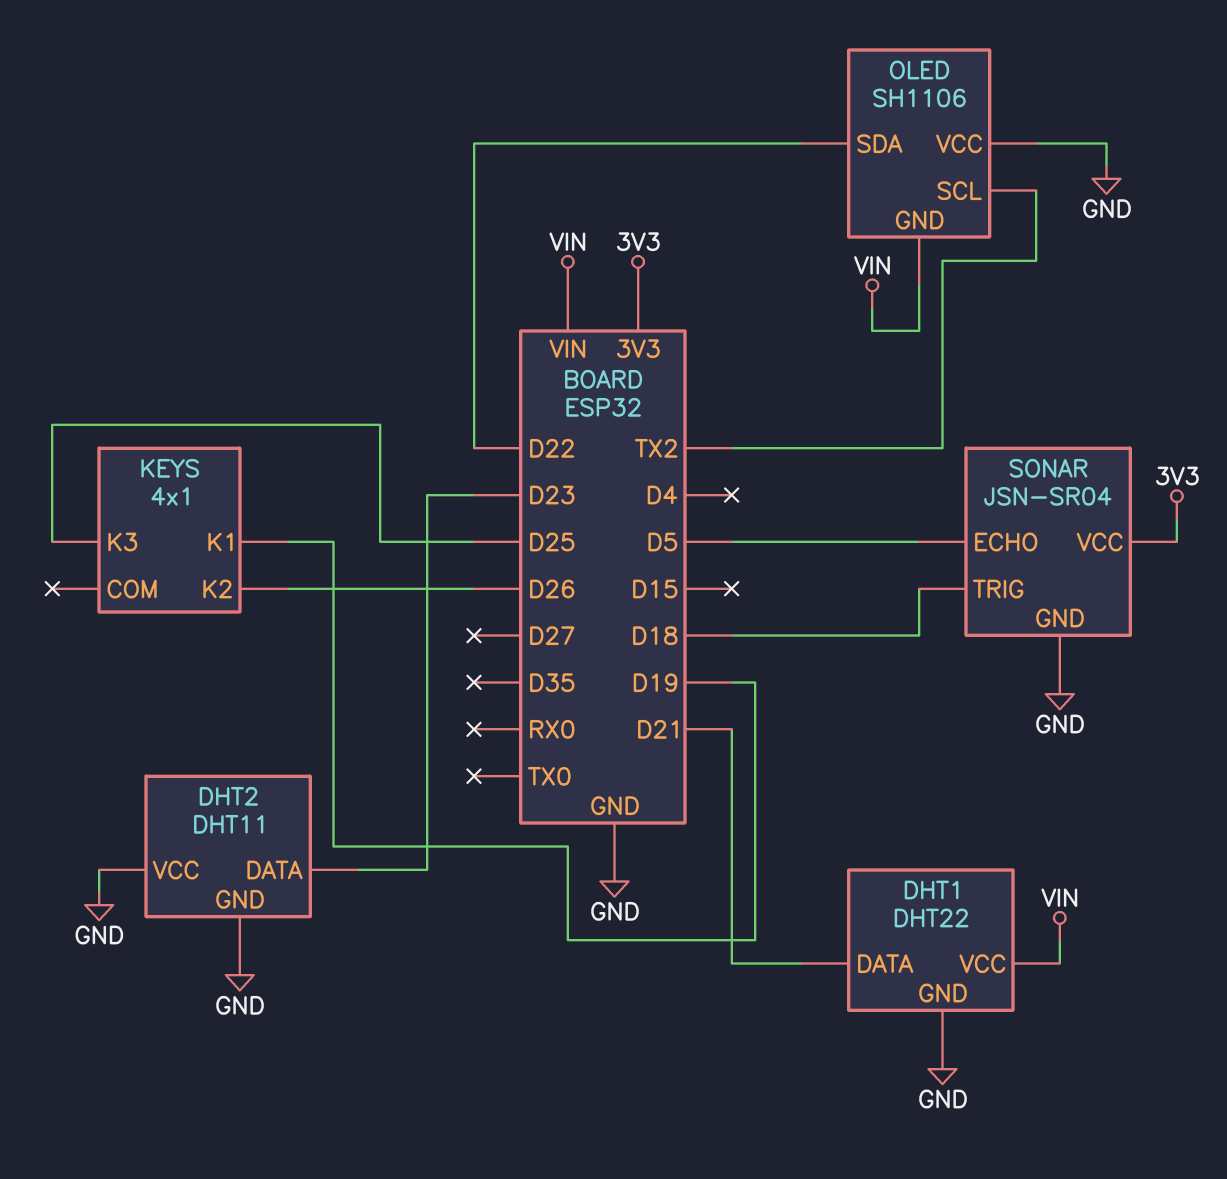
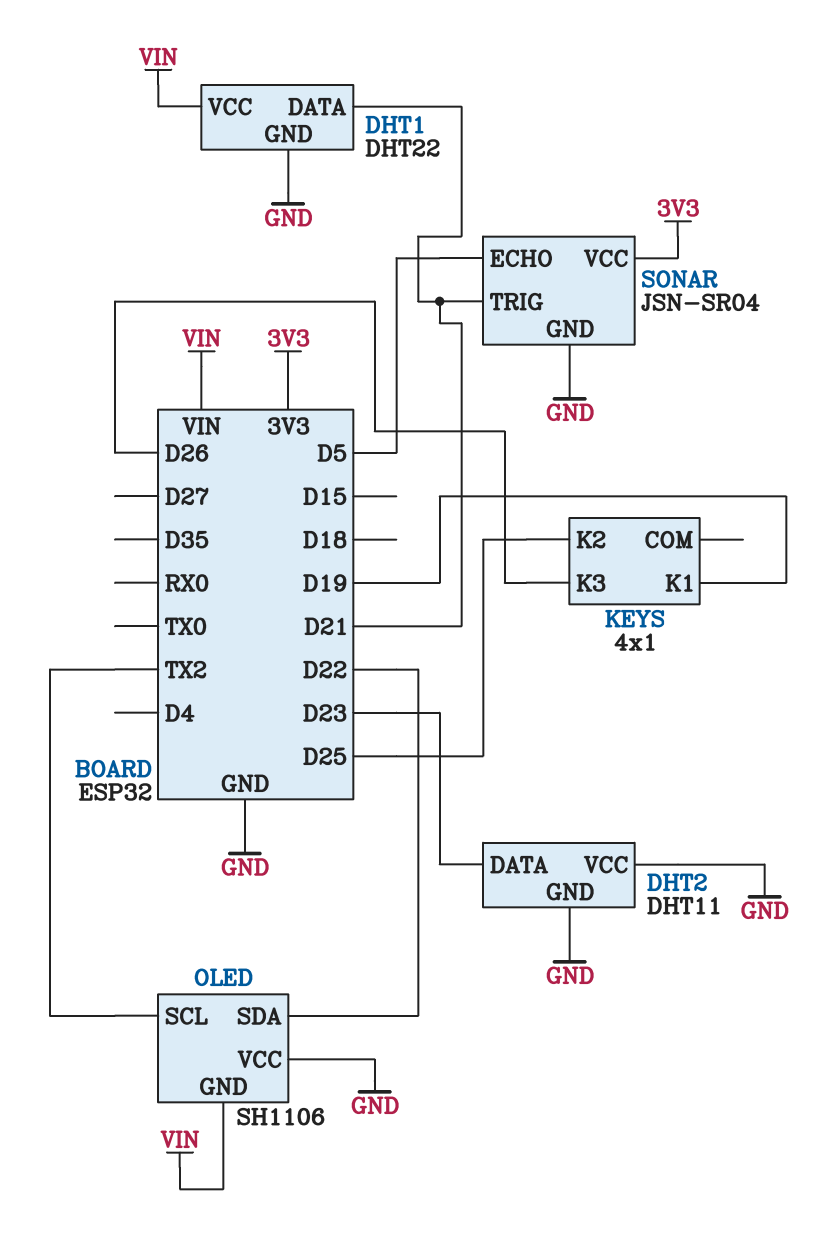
KEYS pin K2: D26 -> D25
KEYS pin K3: D25 -> D26
SONAR pin TRIG: D18 -> D21

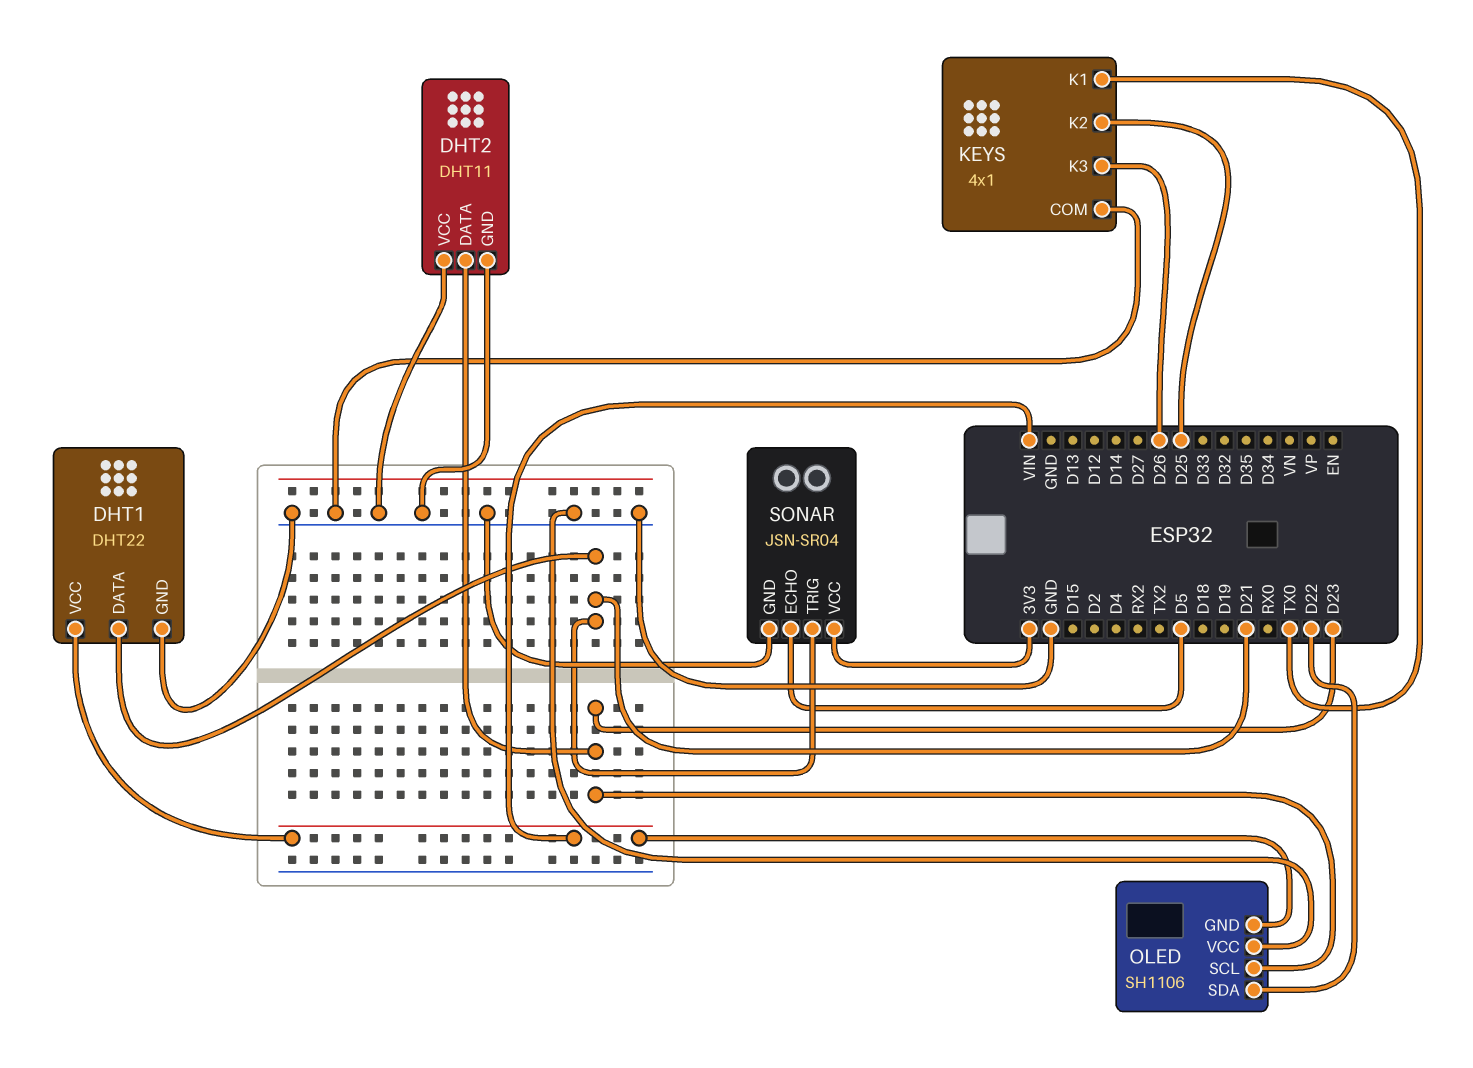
KEYS pin COM: none -> GND
KEYS pin K1: D19 -> TX0
OLED pin SCL: TX2 -> D23

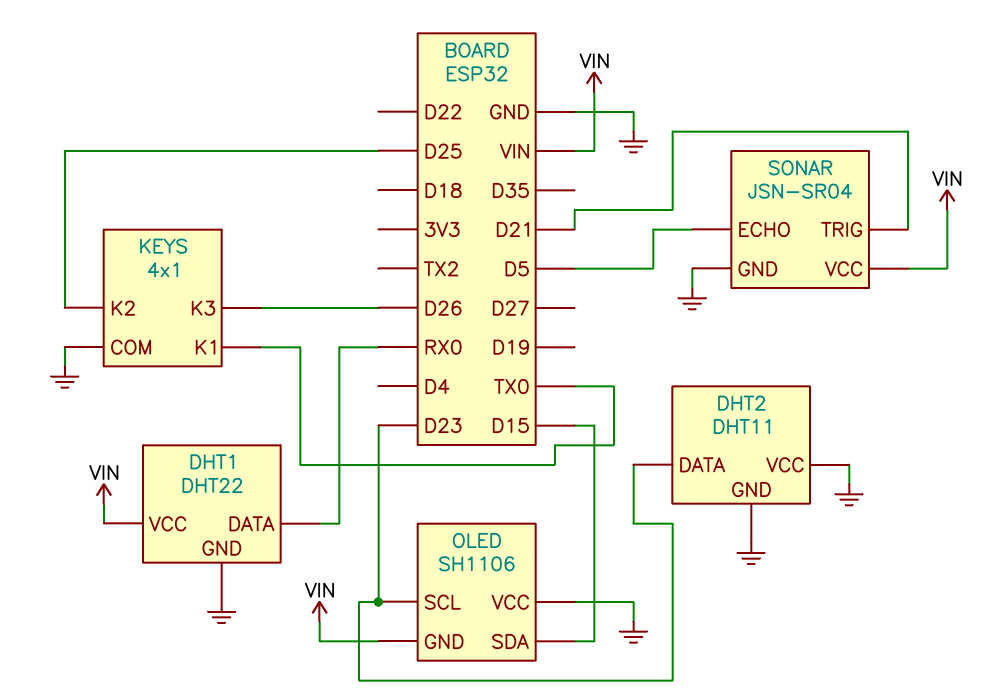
DHT1 pin DATA: D21 -> RX0
OLED pin SDA: D22 -> D15
SONAR pin VCC: 3V3 -> VIN

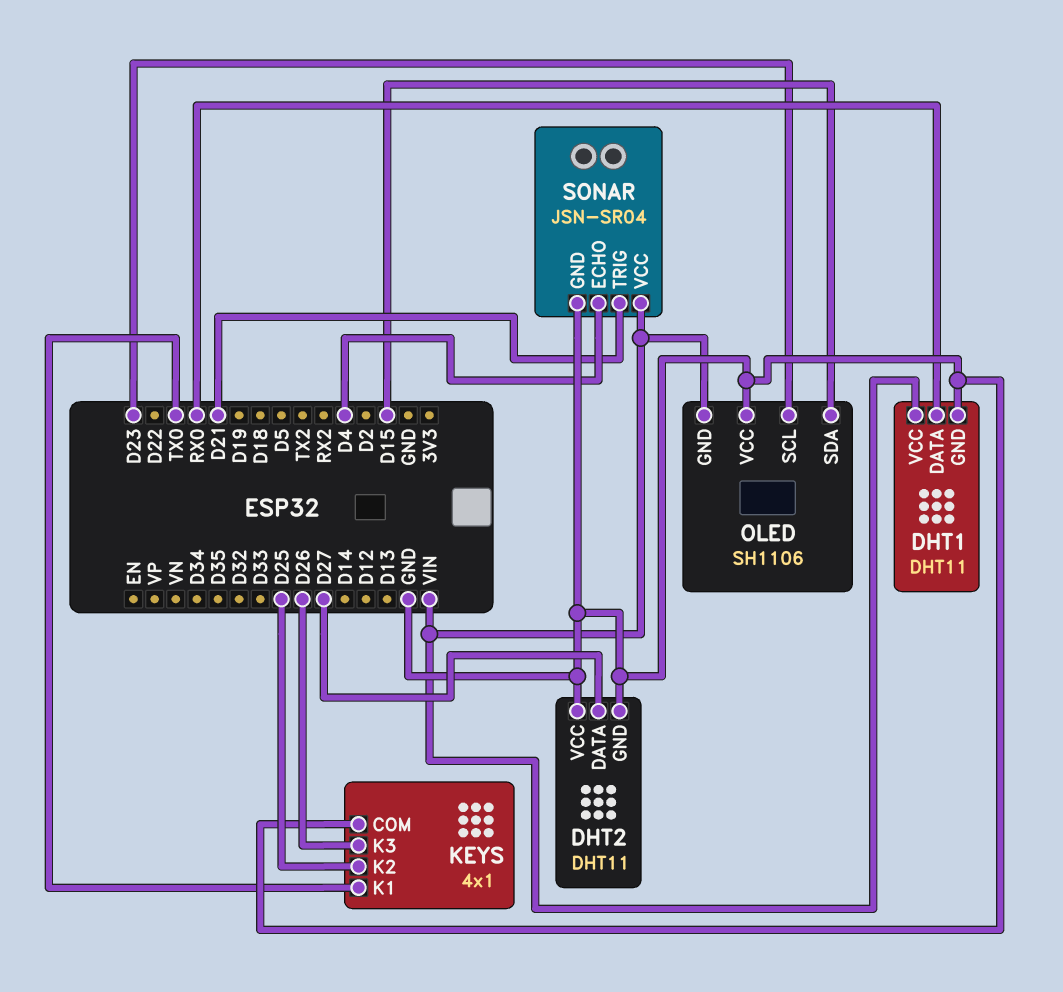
DHT1: DHT22 -> DHT11
DHT2 pin DATA: D23 -> D27
SONAR pin ECHO: D5 -> D4

